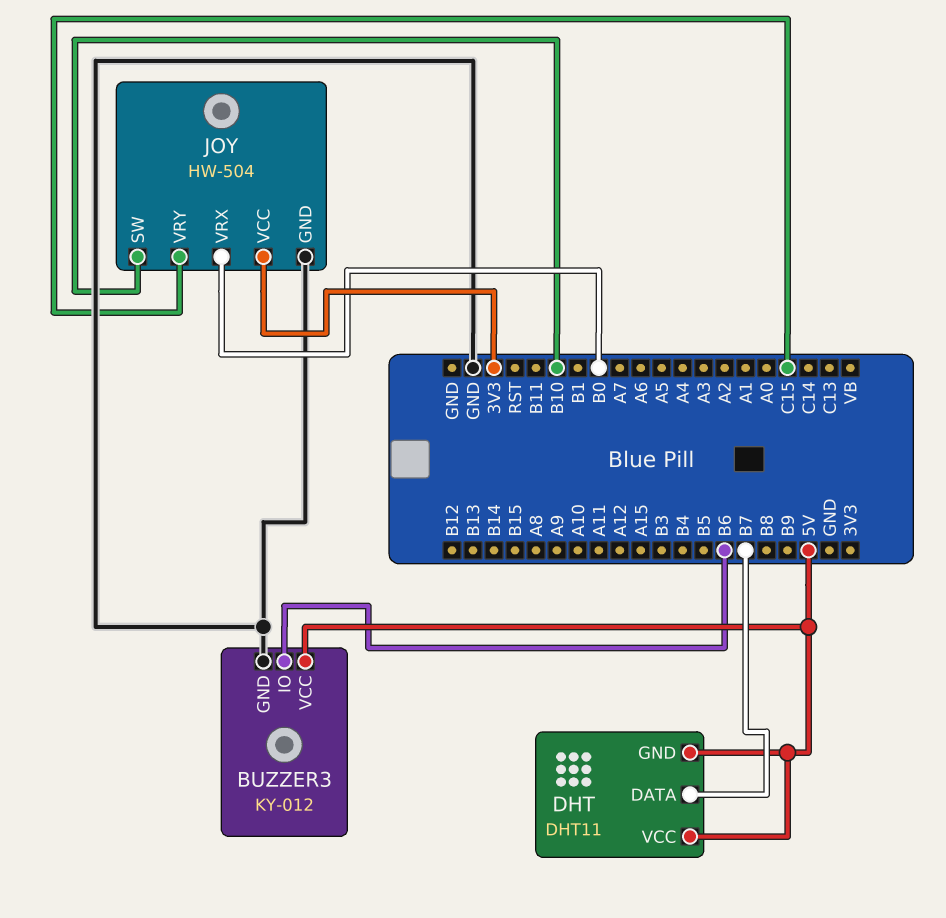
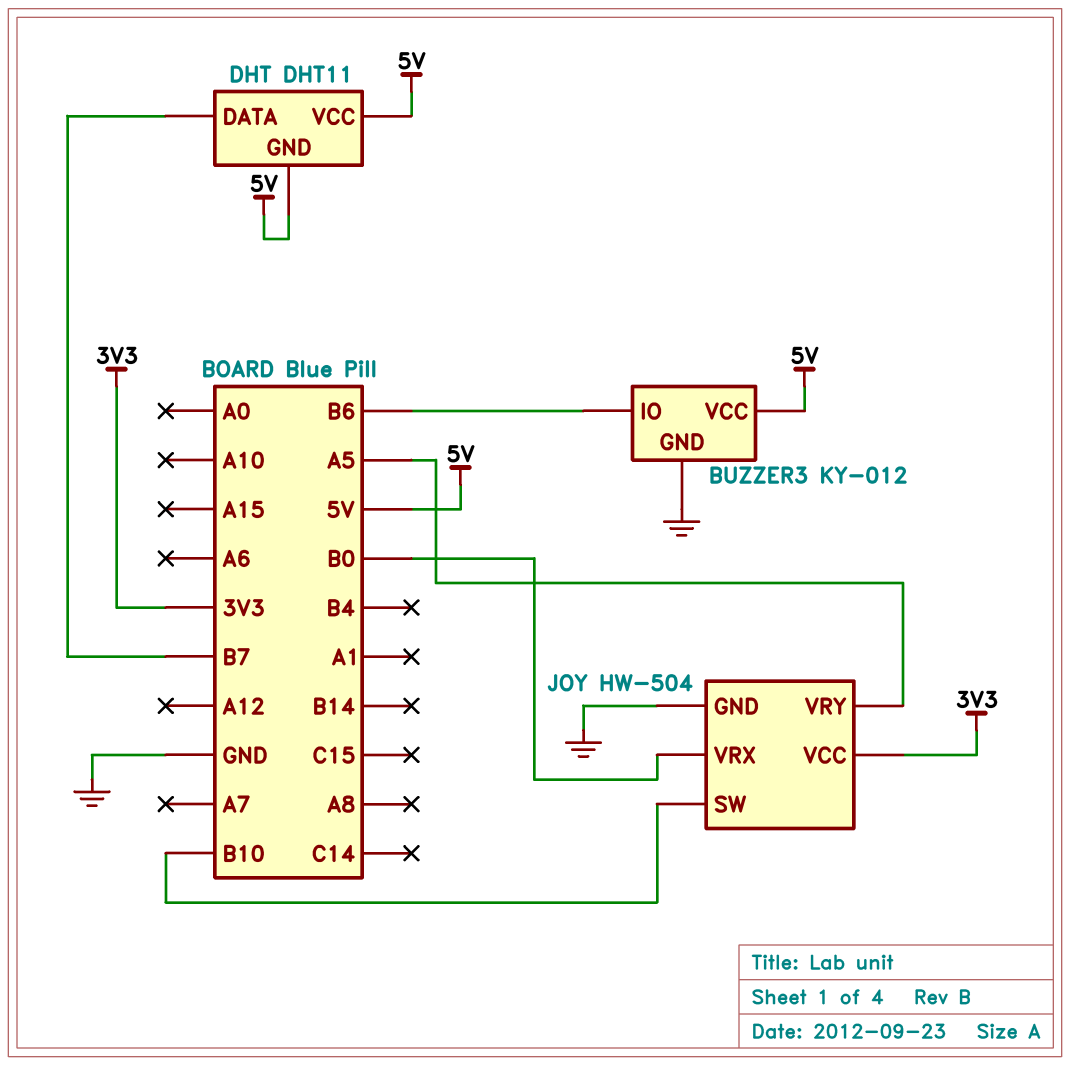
JOY pin VRY: C15 -> A5

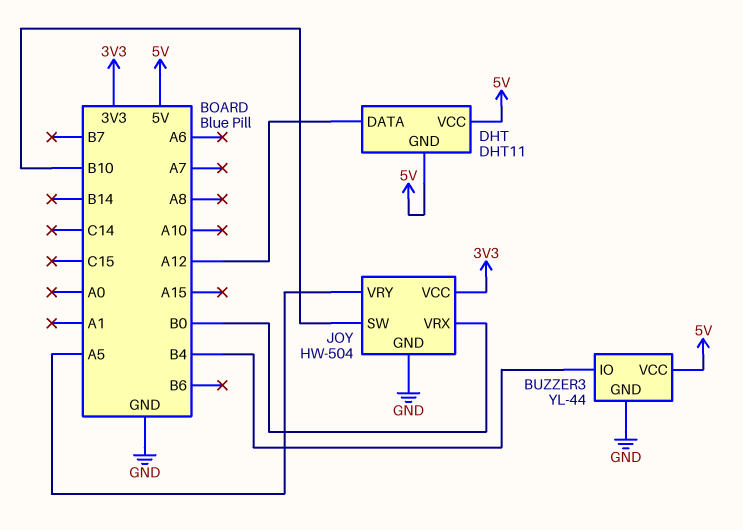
BUZZER3: KY-012 -> YL-44
BUZZER3 pin IO: B6 -> B4
DHT pin DATA: B7 -> A12

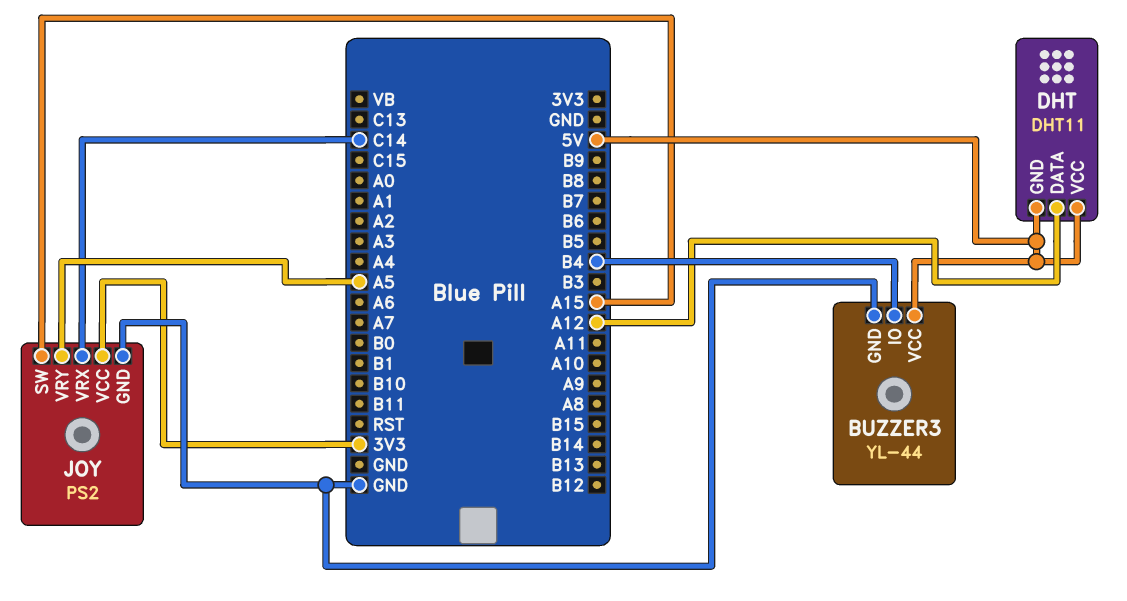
JOY: HW-504 -> PS2
JOY pin SW: B10 -> A15
JOY pin VRX: B0 -> C14

